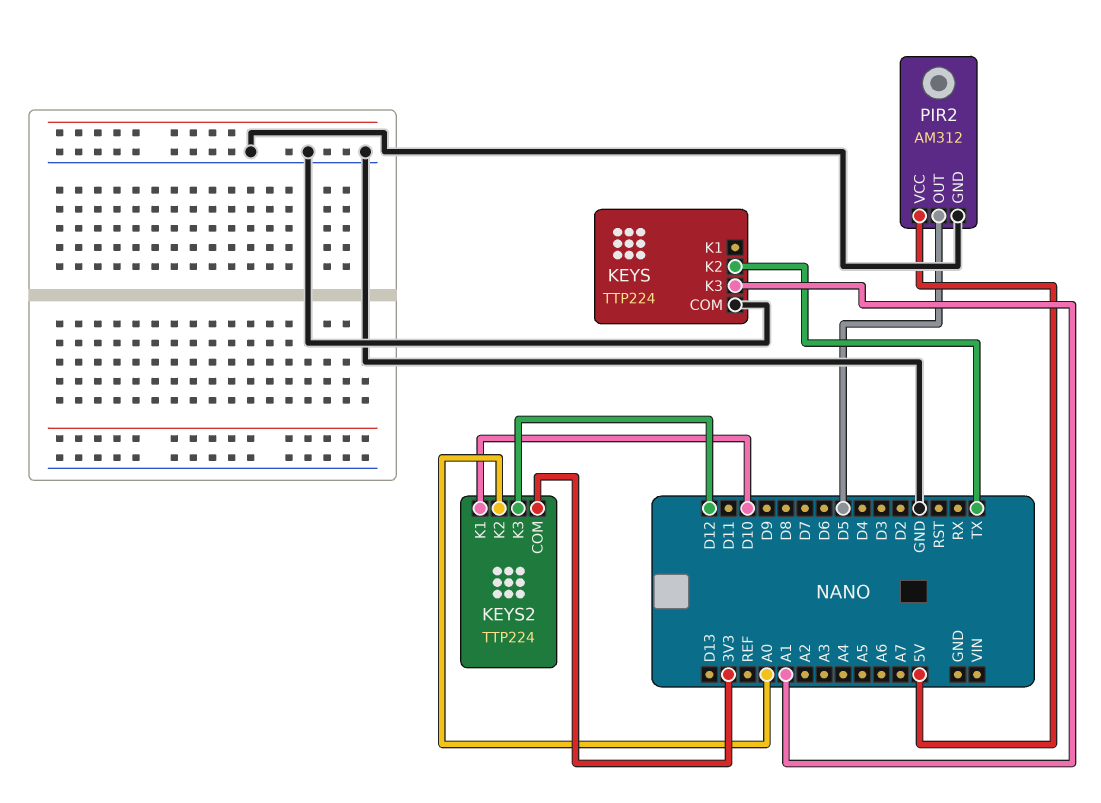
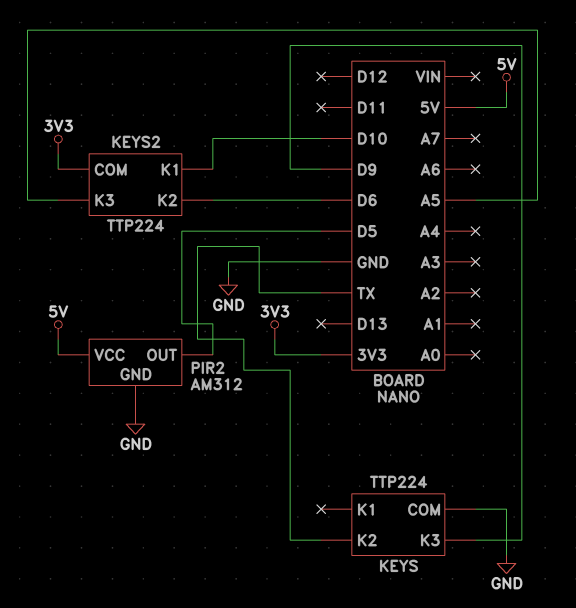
KEYS pin K3: A1 -> D9
KEYS2 pin K2: A0 -> D6
KEYS2 pin K3: D12 -> A5

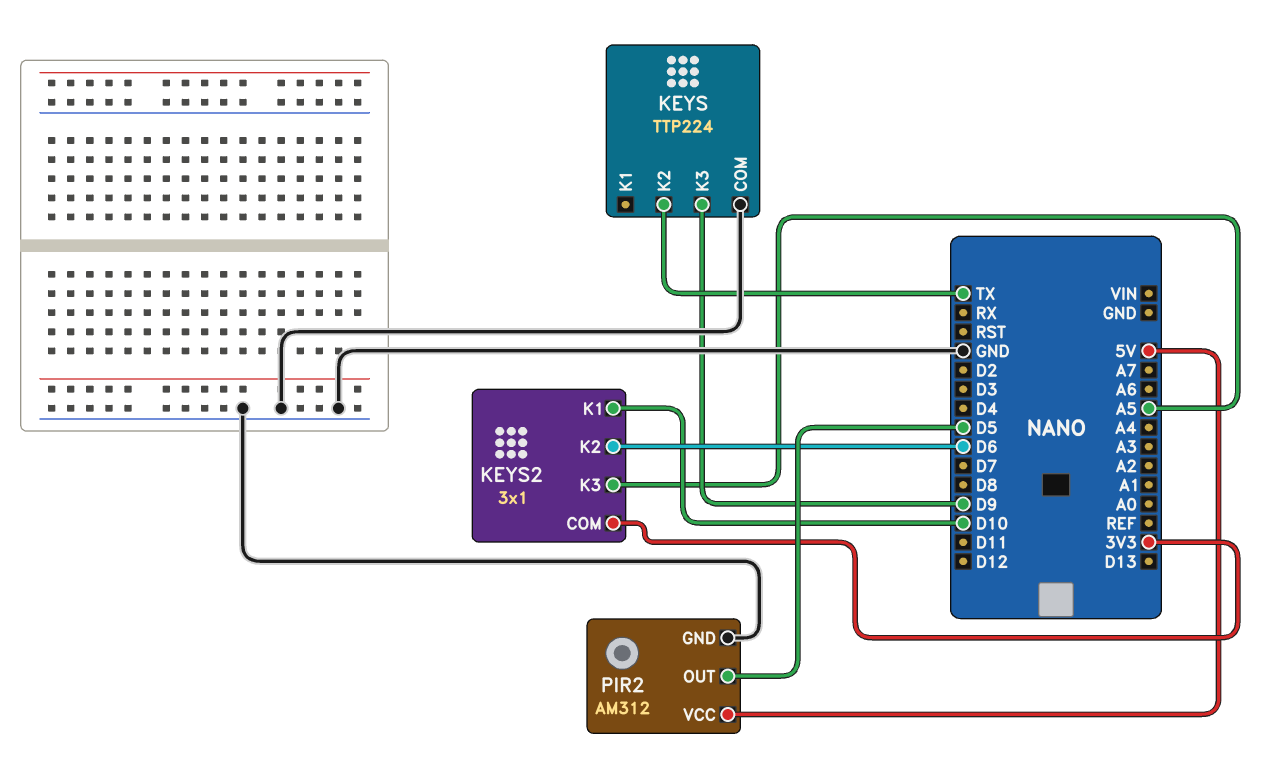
KEYS2: TTP224 -> 3x1

